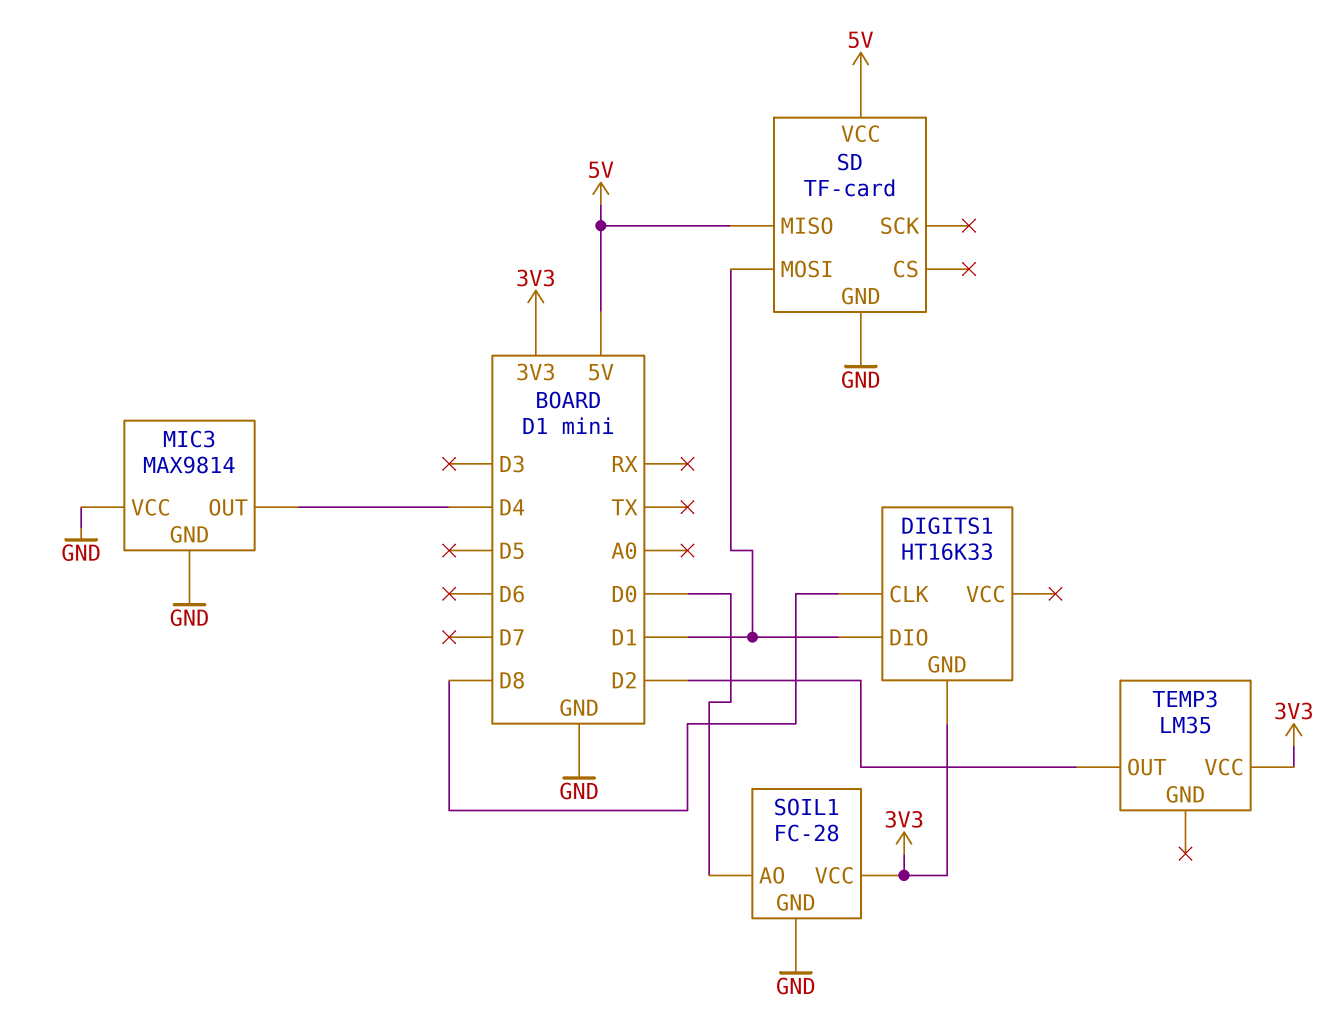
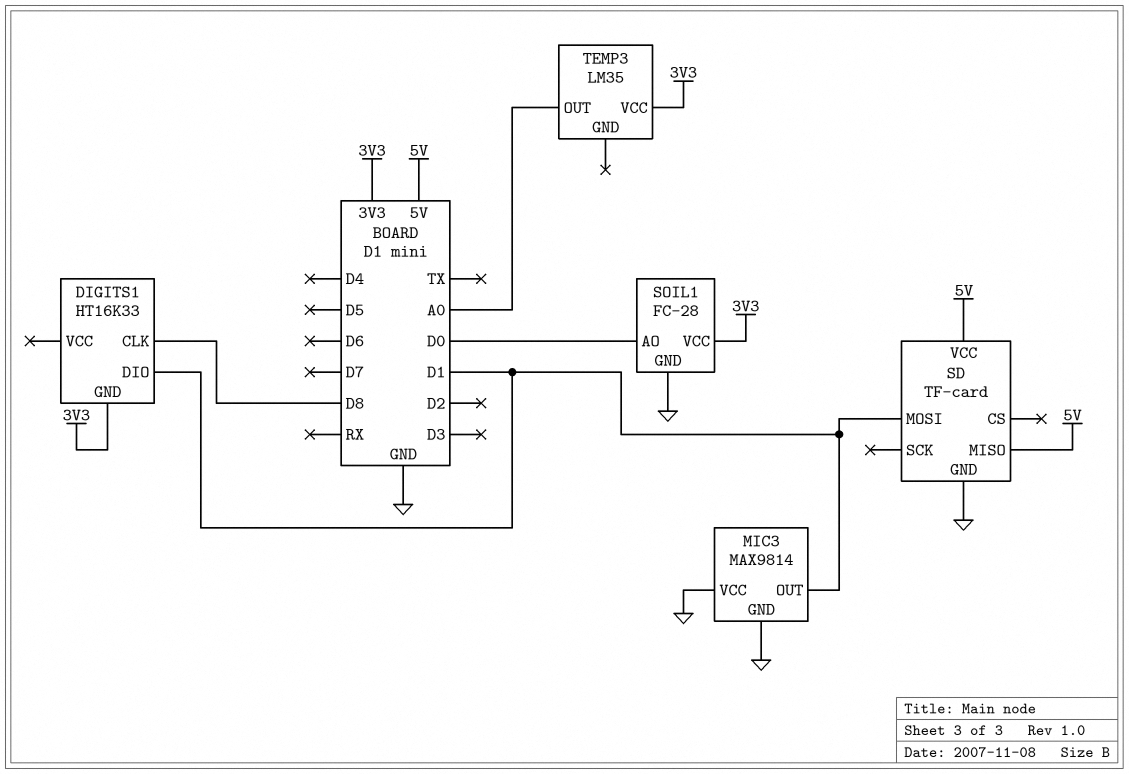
MIC3 pin OUT: D4 -> D1
TEMP3 pin OUT: D2 -> A0

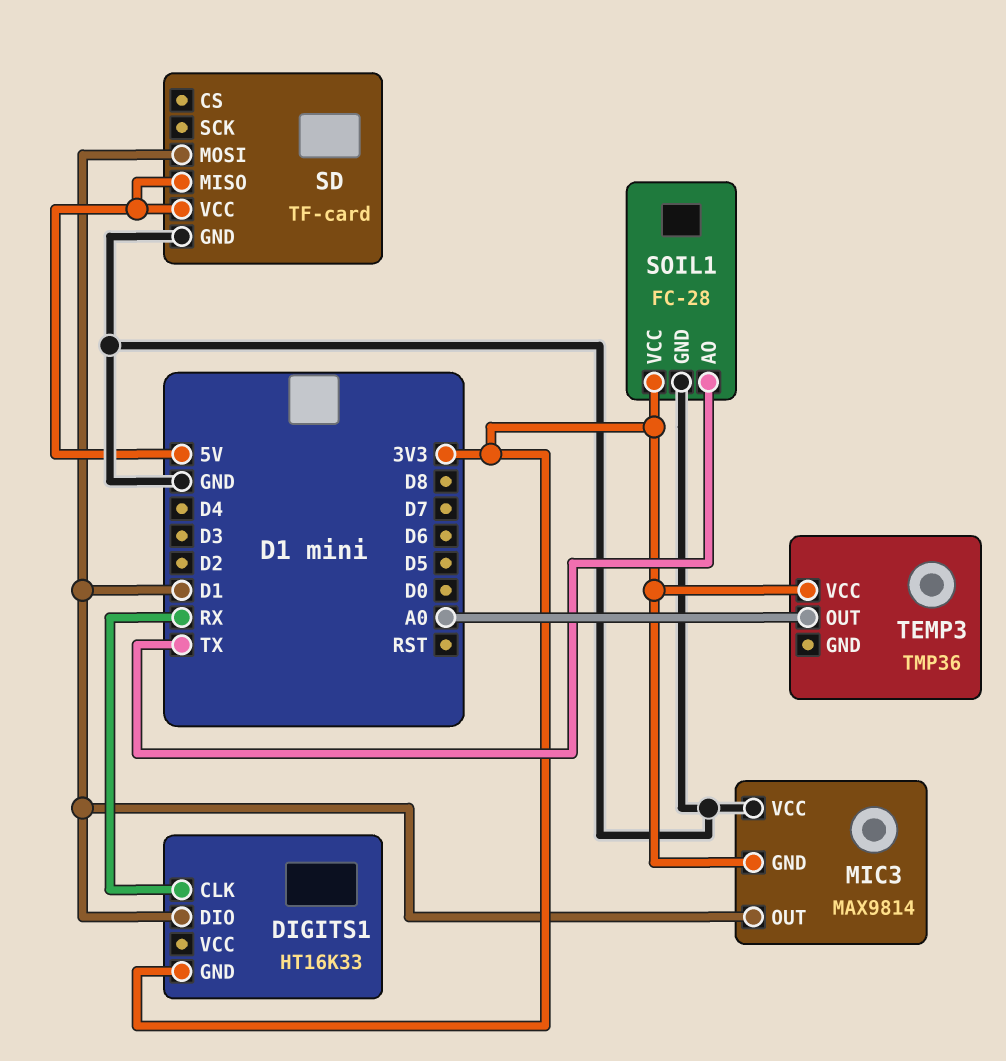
DIGITS1 pin CLK: D8 -> RX
MIC3 pin GND: GND -> 3V3
SOIL1 pin AO: D0 -> TX
TEMP3: LM35 -> TMP36

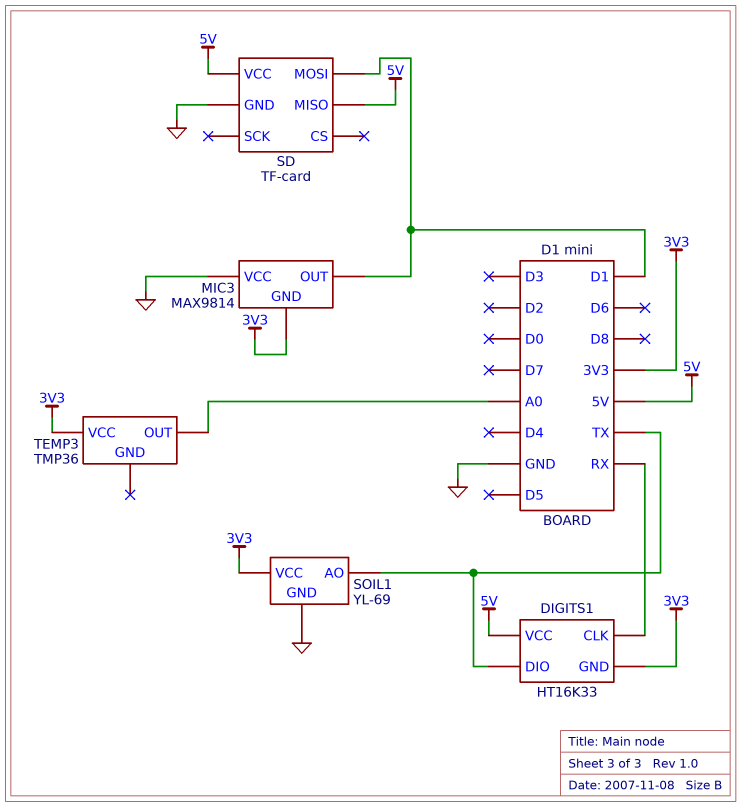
DIGITS1 pin DIO: D1 -> TX
DIGITS1 pin VCC: none -> 5V
SOIL1: FC-28 -> YL-69

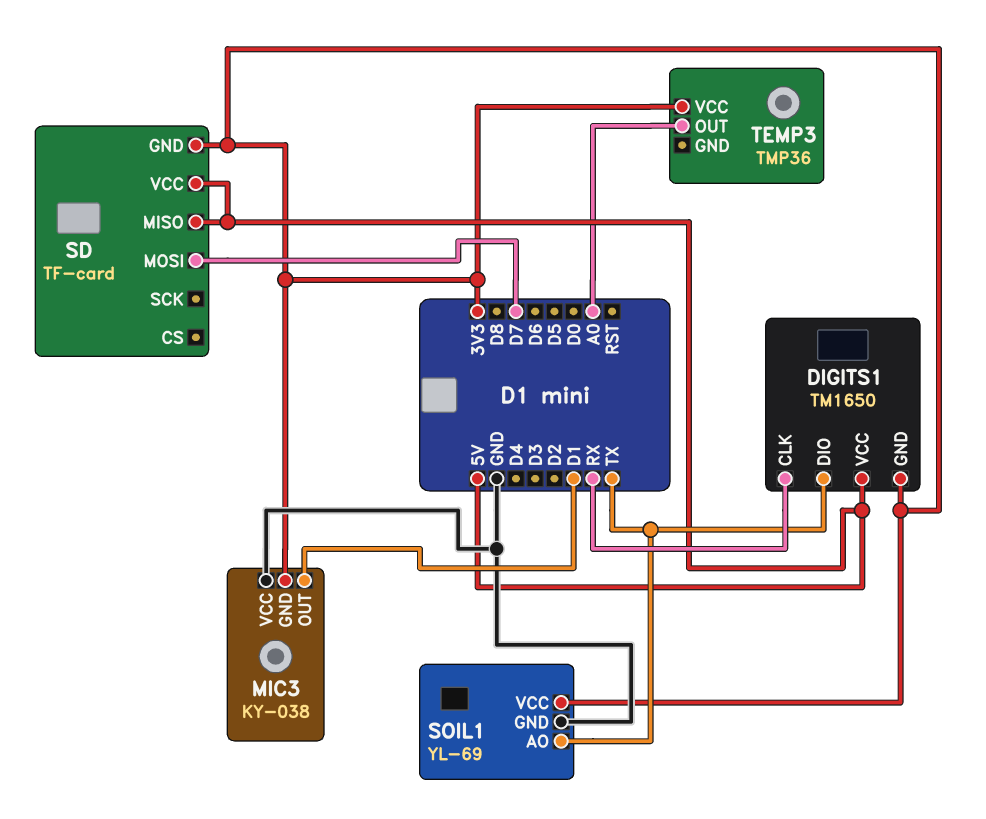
DIGITS1: HT16K33 -> TM1650
MIC3: MAX9814 -> KY-038
SD pin GND: GND -> 3V3
SD pin MOSI: D1 -> D7

